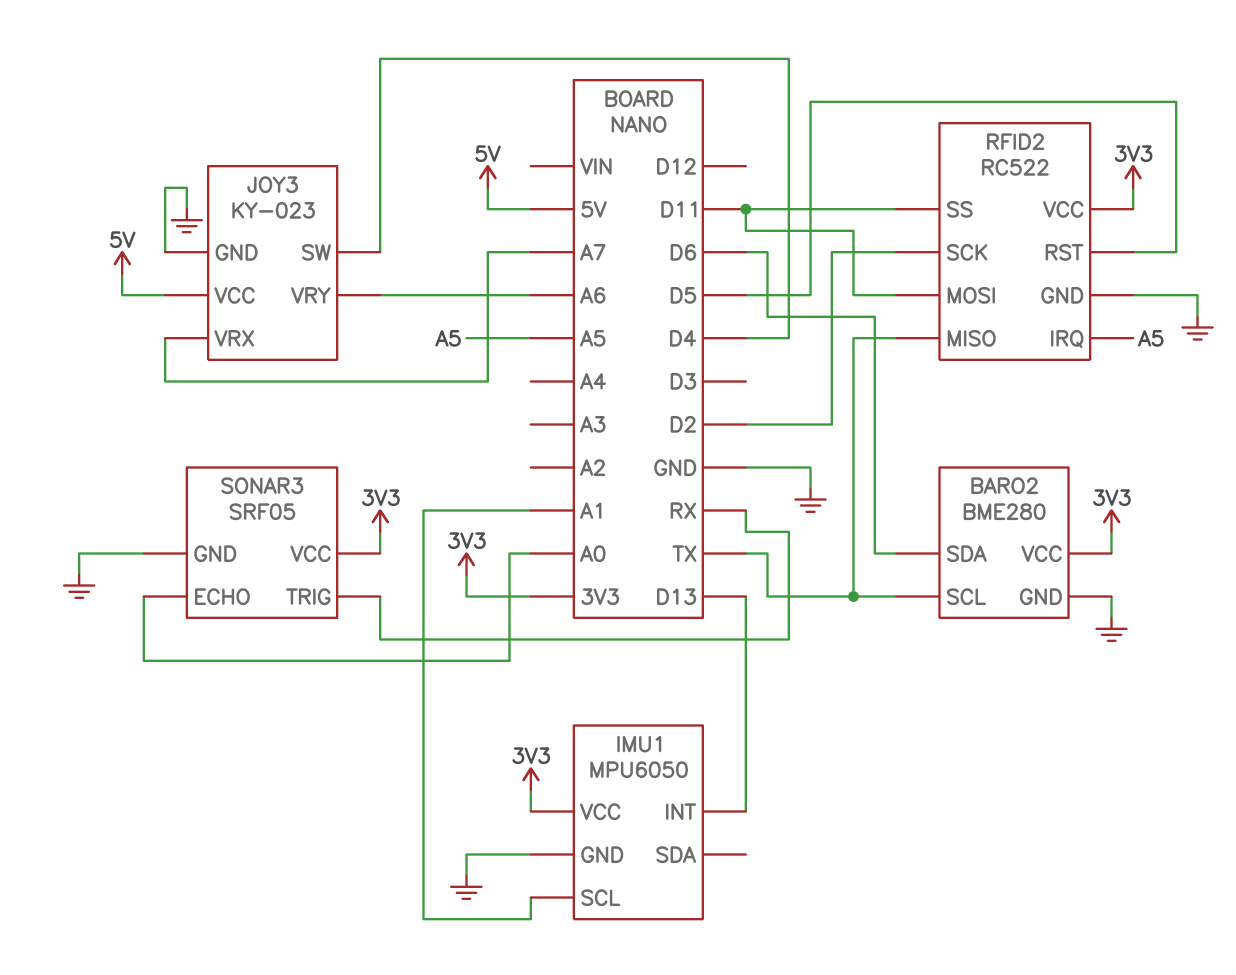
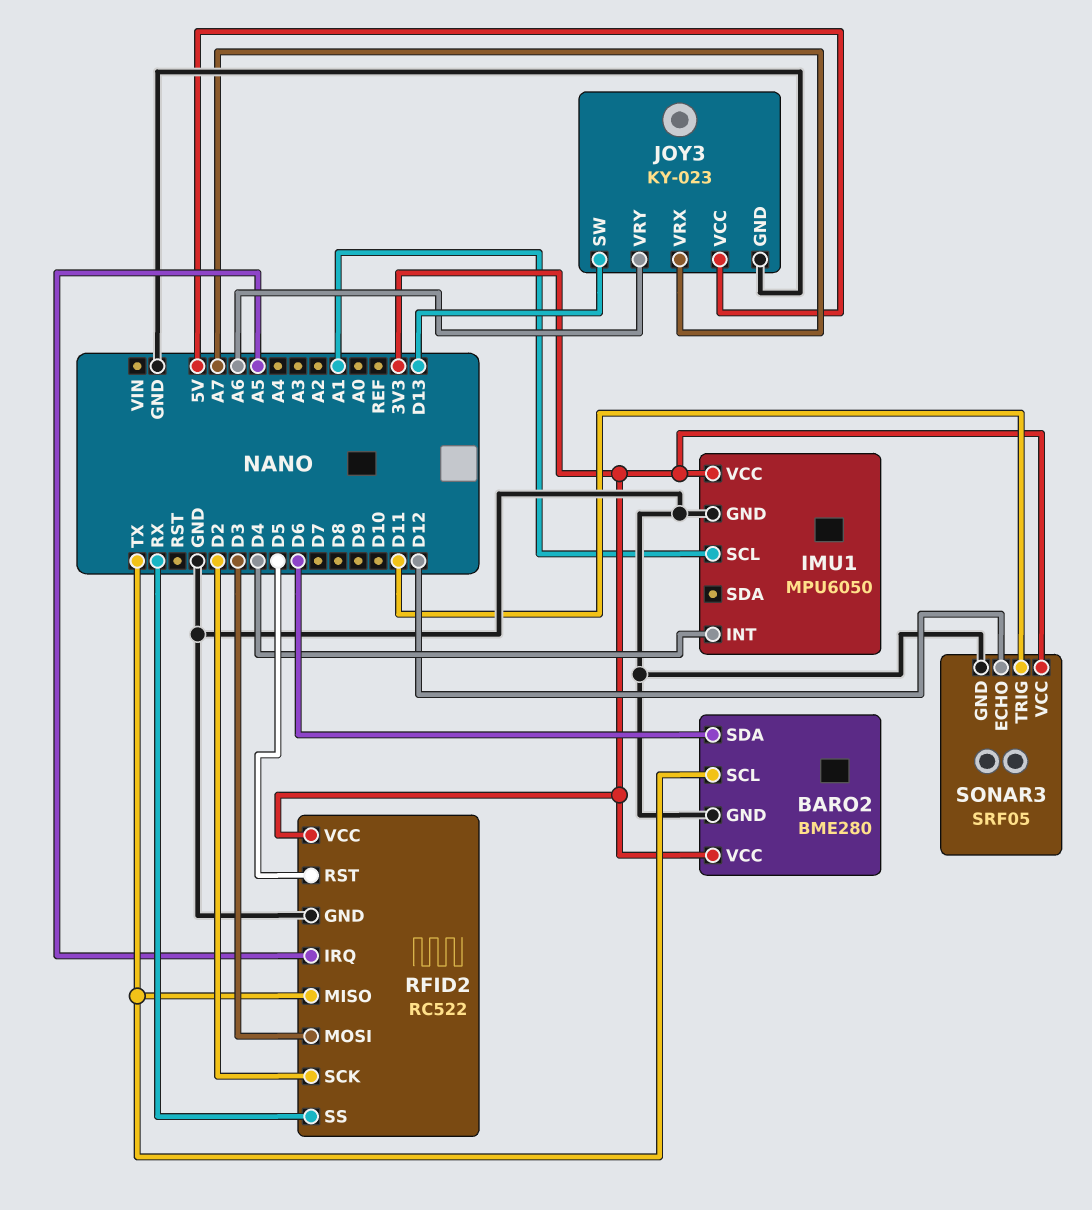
IMU1 pin INT: D13 -> D4
JOY3 pin SW: D4 -> D13
RFID2 pin MOSI: D11 -> D3
RFID2 pin SS: D11 -> RX
SONAR3 pin ECHO: A0 -> D12
SONAR3 pin TRIG: RX -> D11

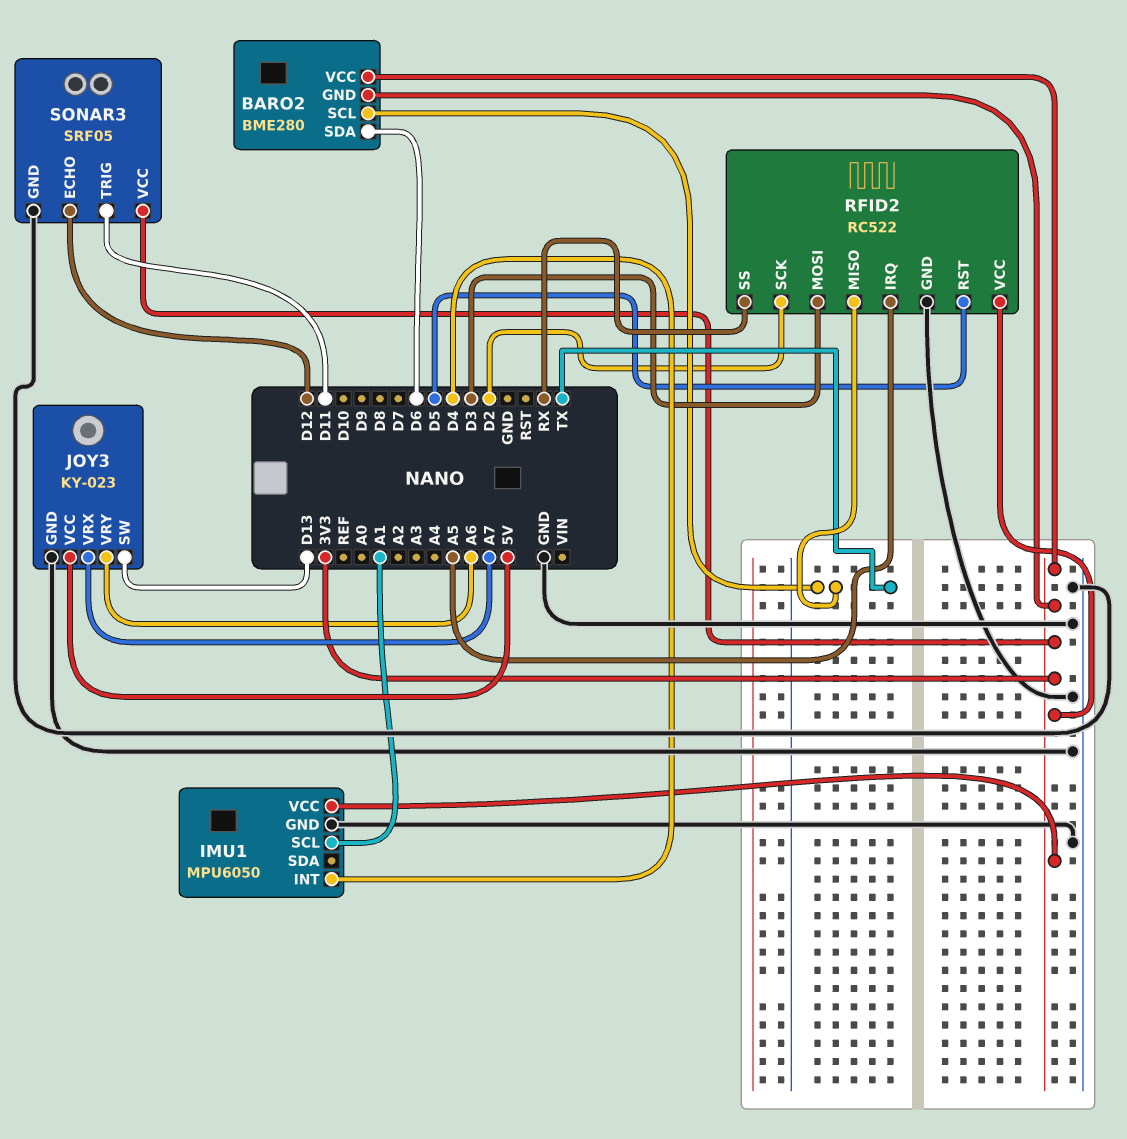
BARO2 pin GND: GND -> 3V3

